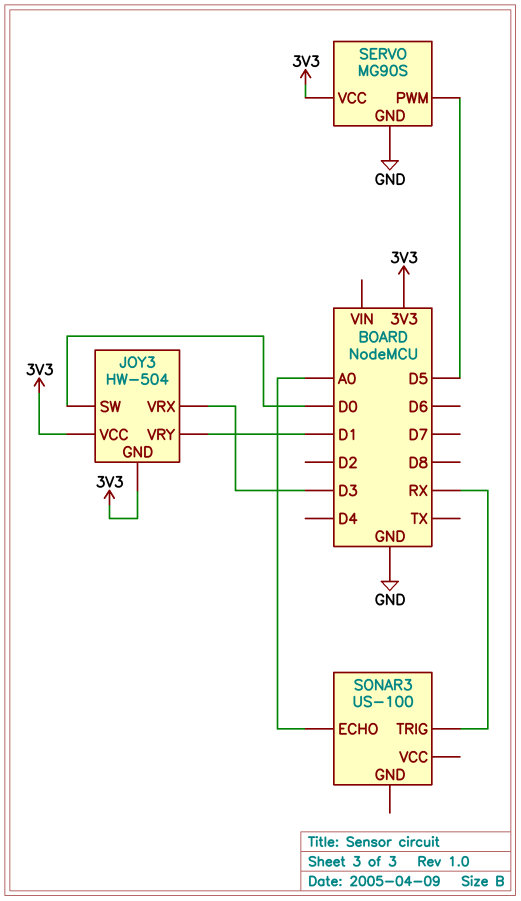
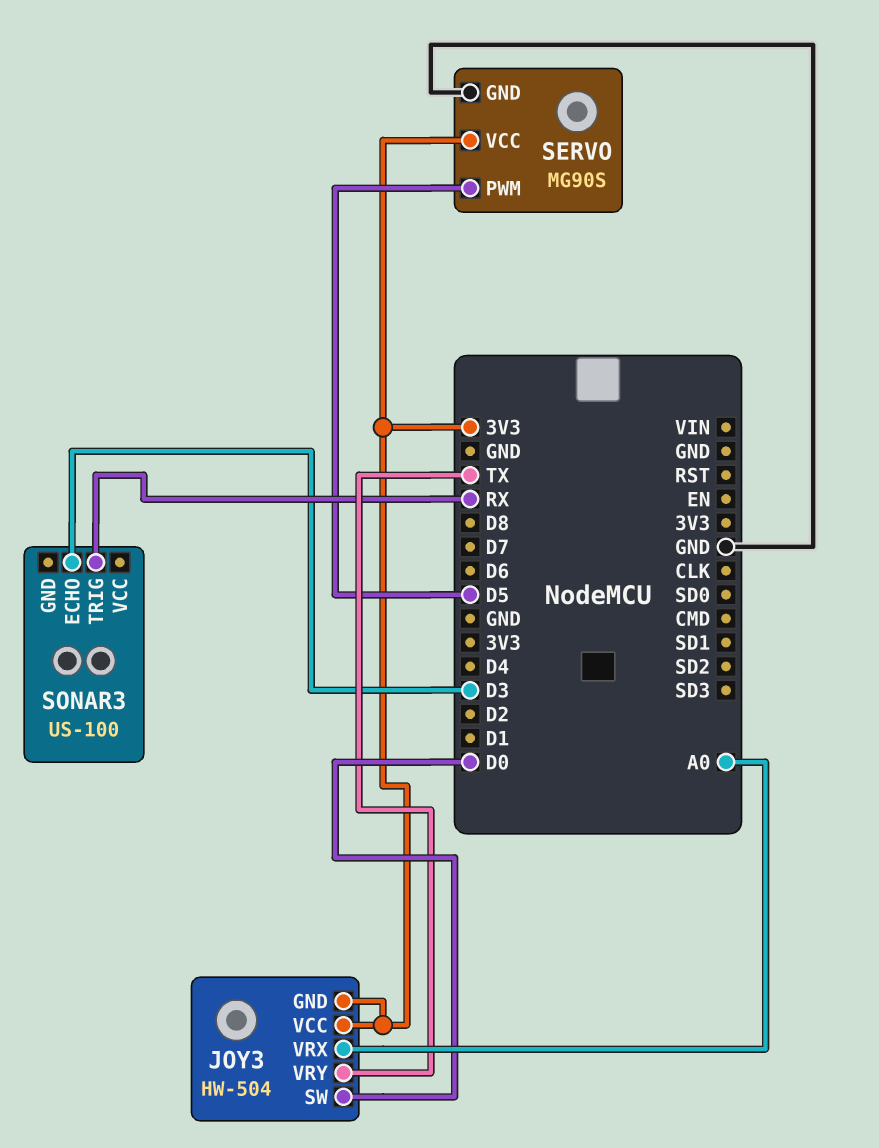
JOY3 pin VRX: D3 -> A0
JOY3 pin VRY: D1 -> TX
SONAR3 pin ECHO: A0 -> D3

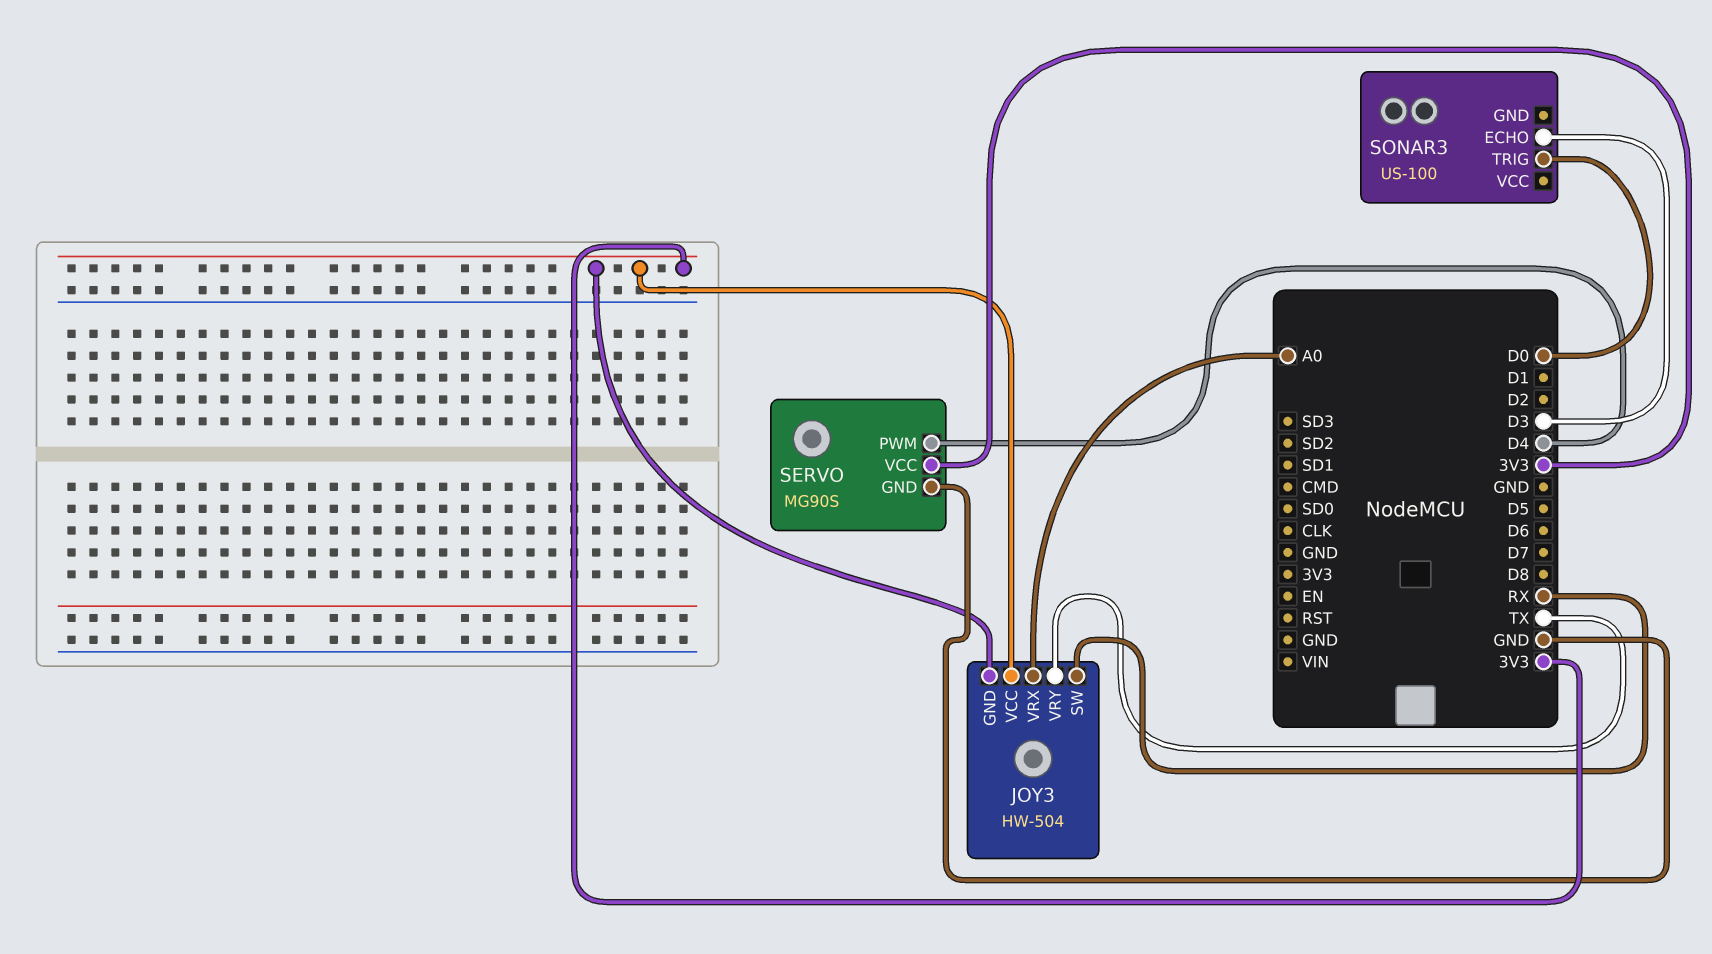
JOY3 pin SW: D0 -> RX
SERVO pin PWM: D5 -> D4
SONAR3 pin TRIG: RX -> D0

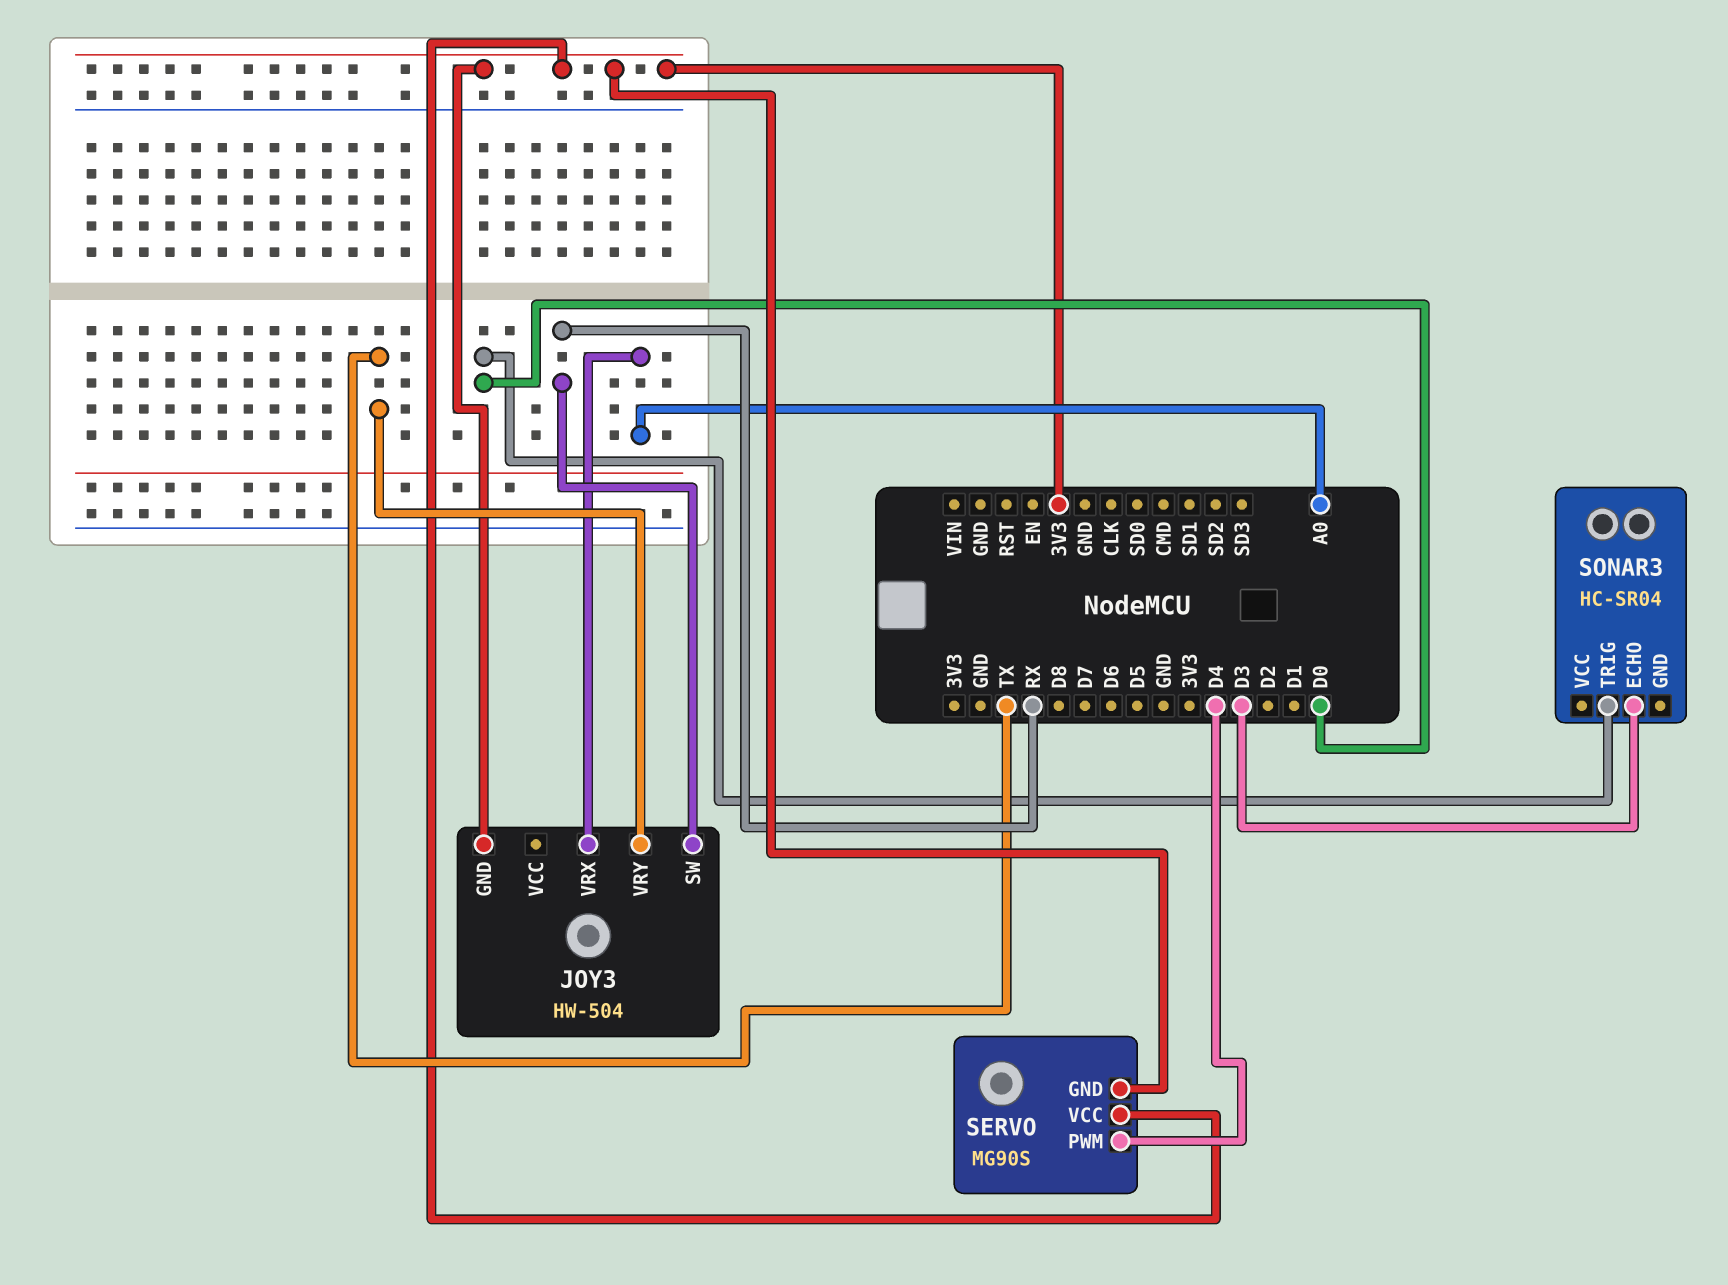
JOY3 pin VCC: 3V3 -> none
SERVO pin GND: GND -> 3V3
SONAR3: US-100 -> HC-SR04

